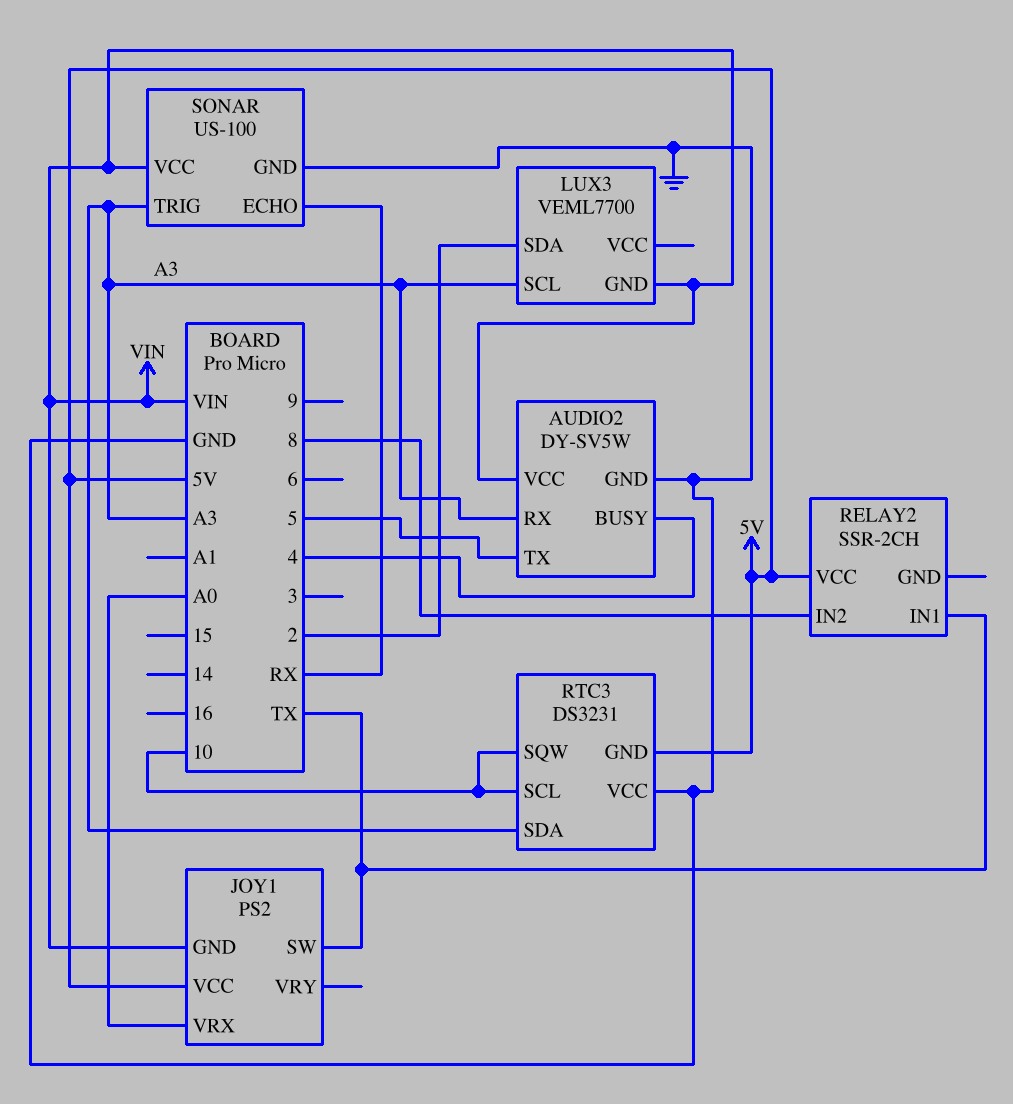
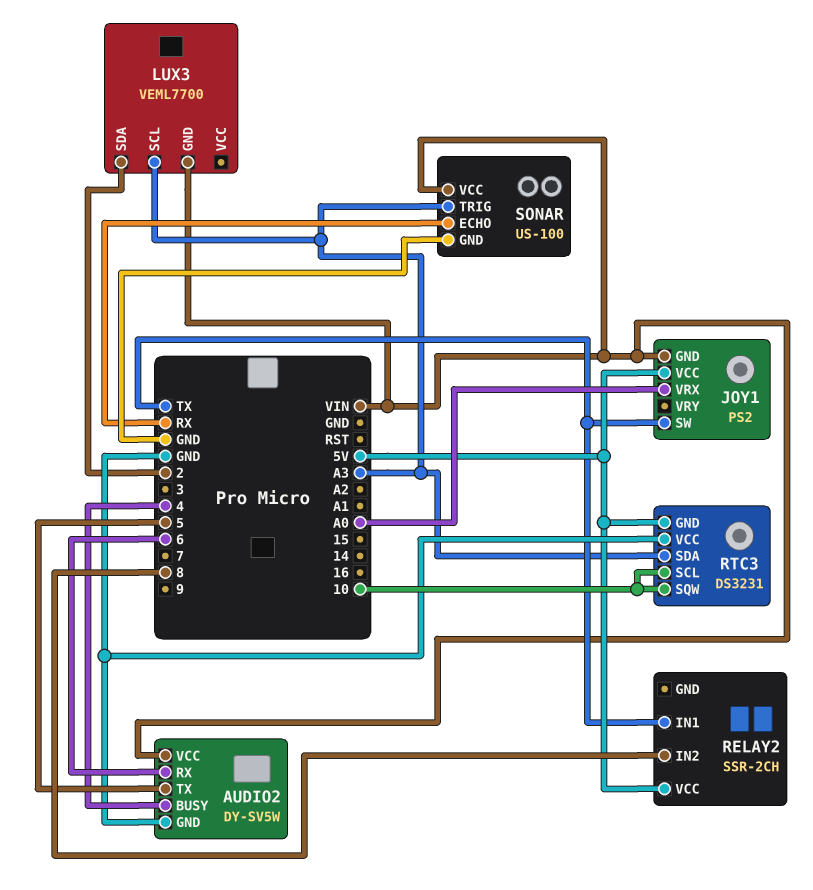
AUDIO2 pin RX: A3 -> 6

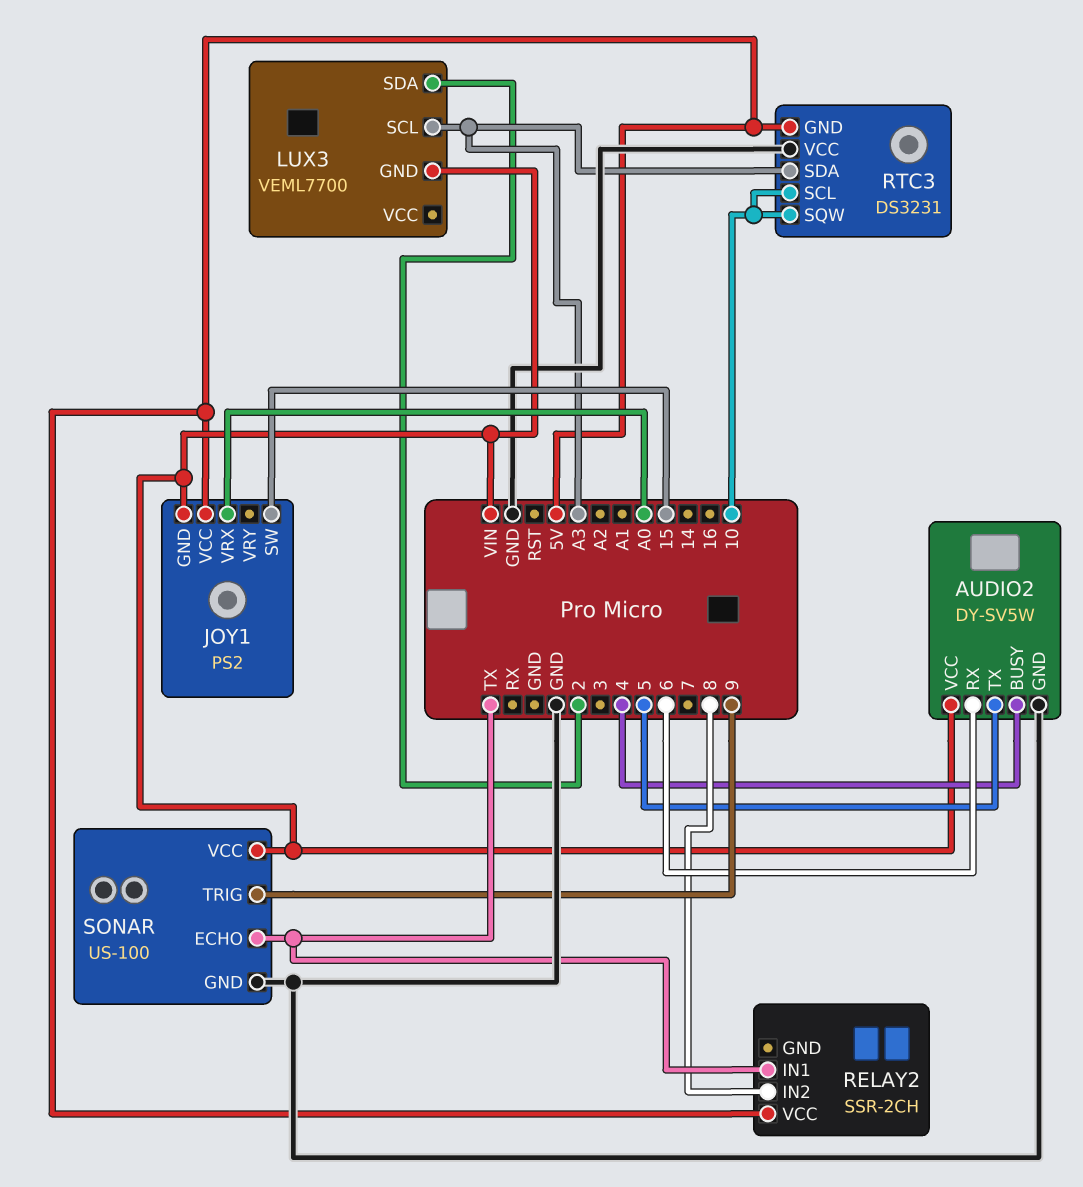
JOY1 pin SW: TX -> 15
SONAR pin ECHO: RX -> TX
SONAR pin TRIG: A3 -> 9

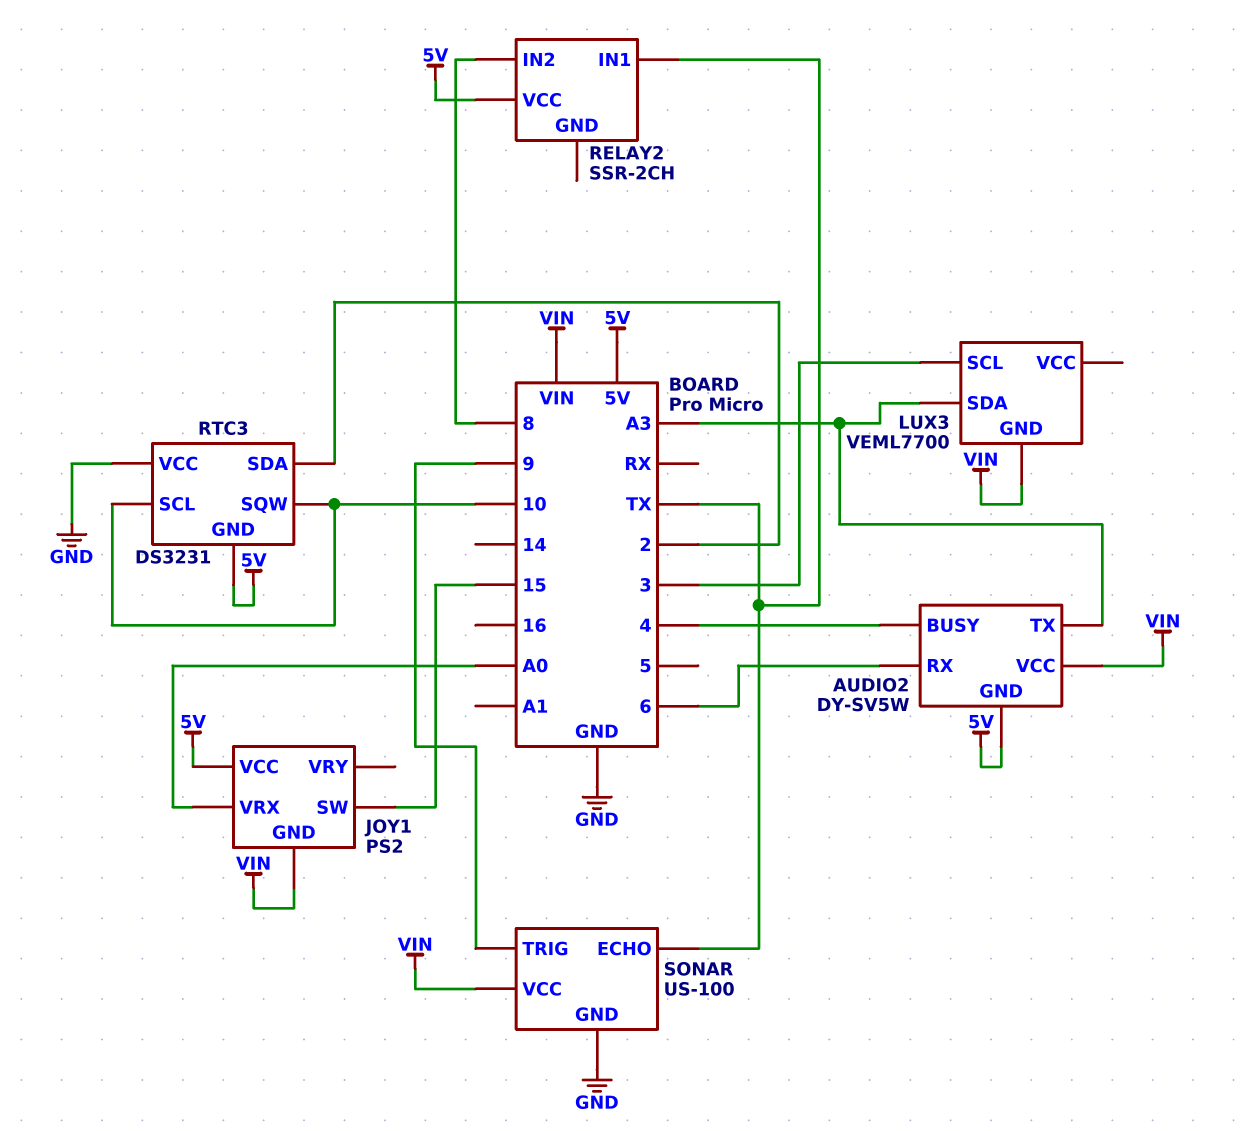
AUDIO2 pin GND: GND -> 5V
AUDIO2 pin TX: 5 -> A3
LUX3 pin SCL: A3 -> 3
LUX3 pin SDA: 2 -> A3
RTC3 pin SDA: A3 -> 2

